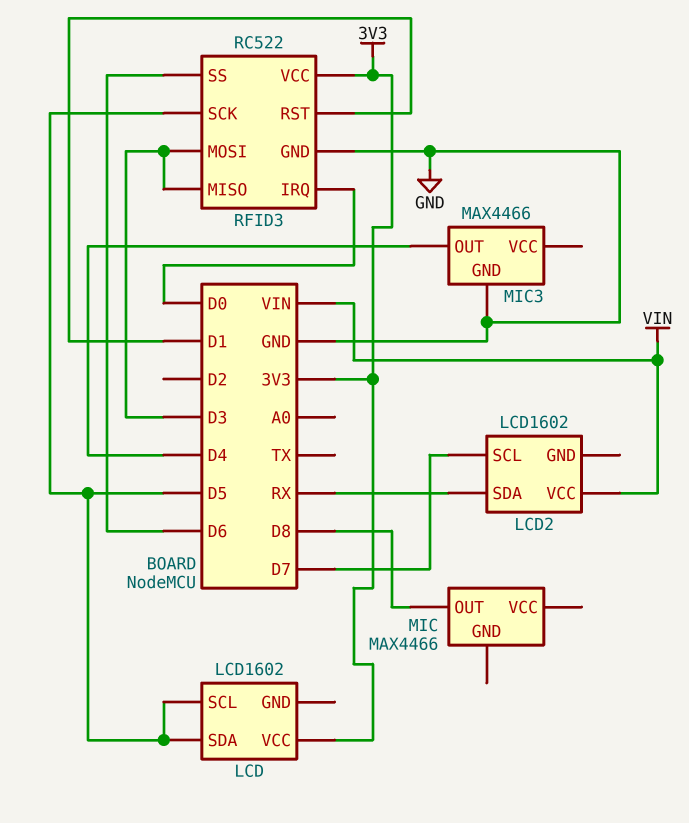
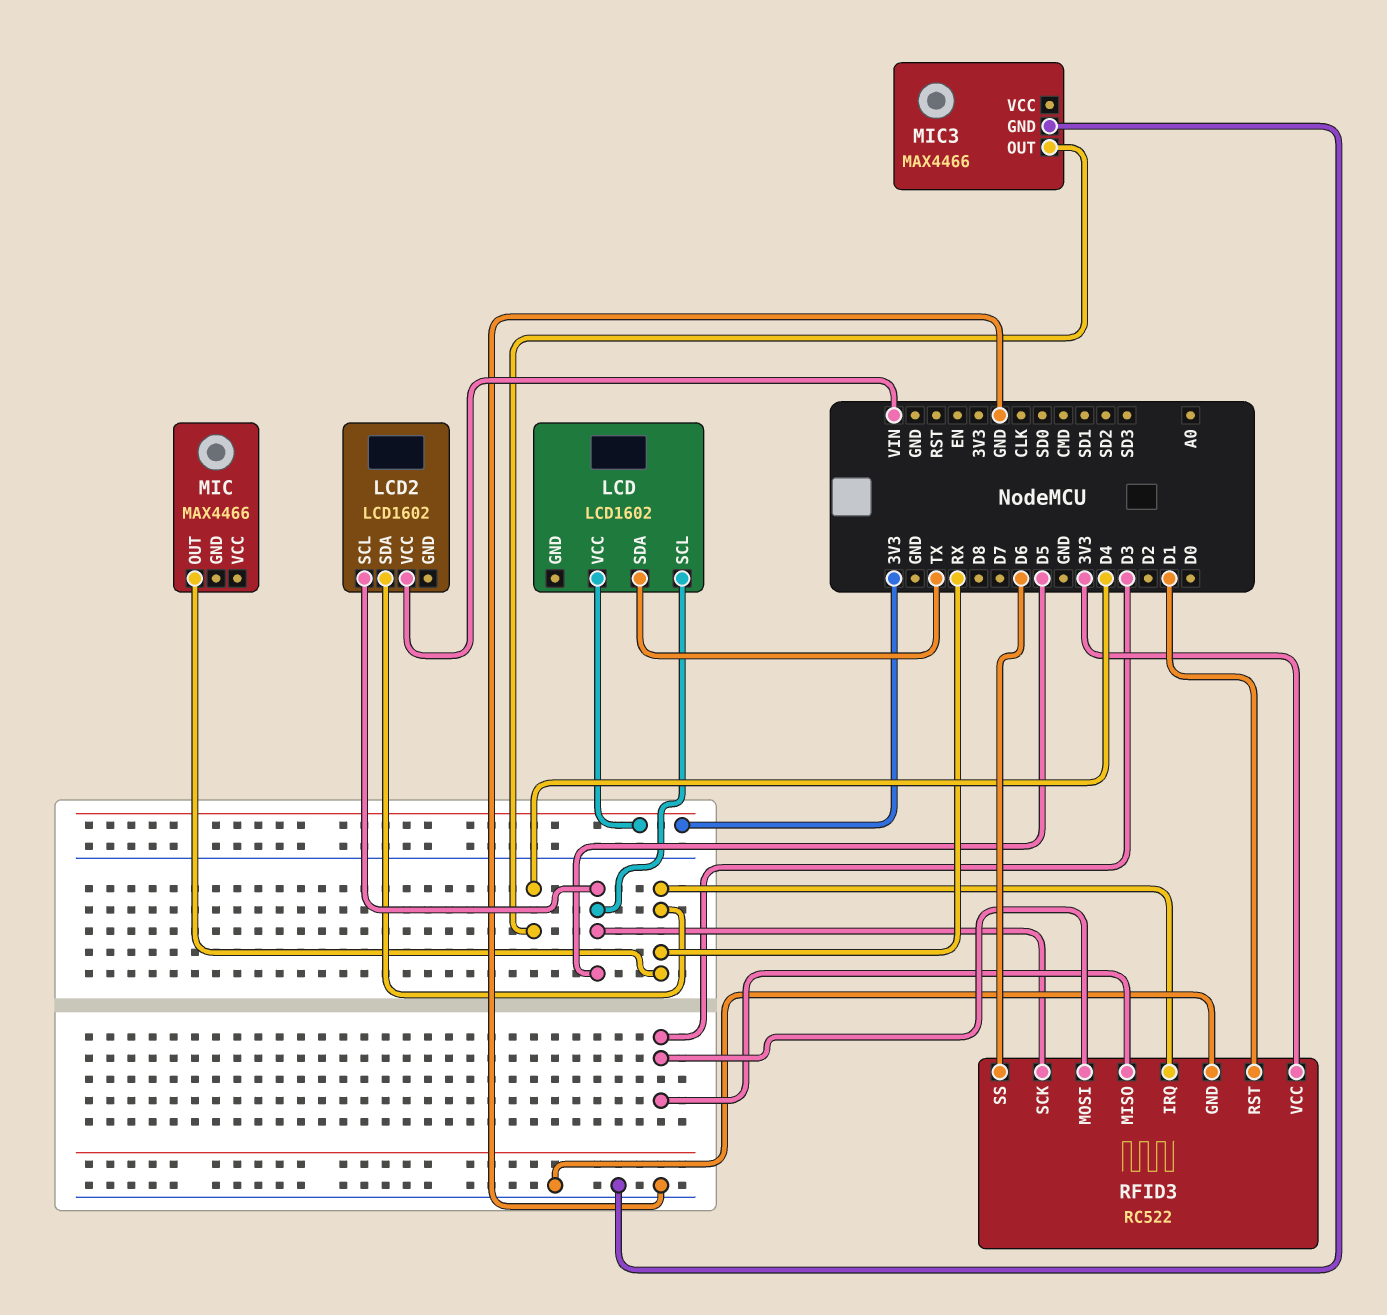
LCD pin SDA: D5 -> TX
LCD2 pin SCL: D7 -> D5
MIC pin OUT: D8 -> RX
RFID3 pin IRQ: D0 -> RX

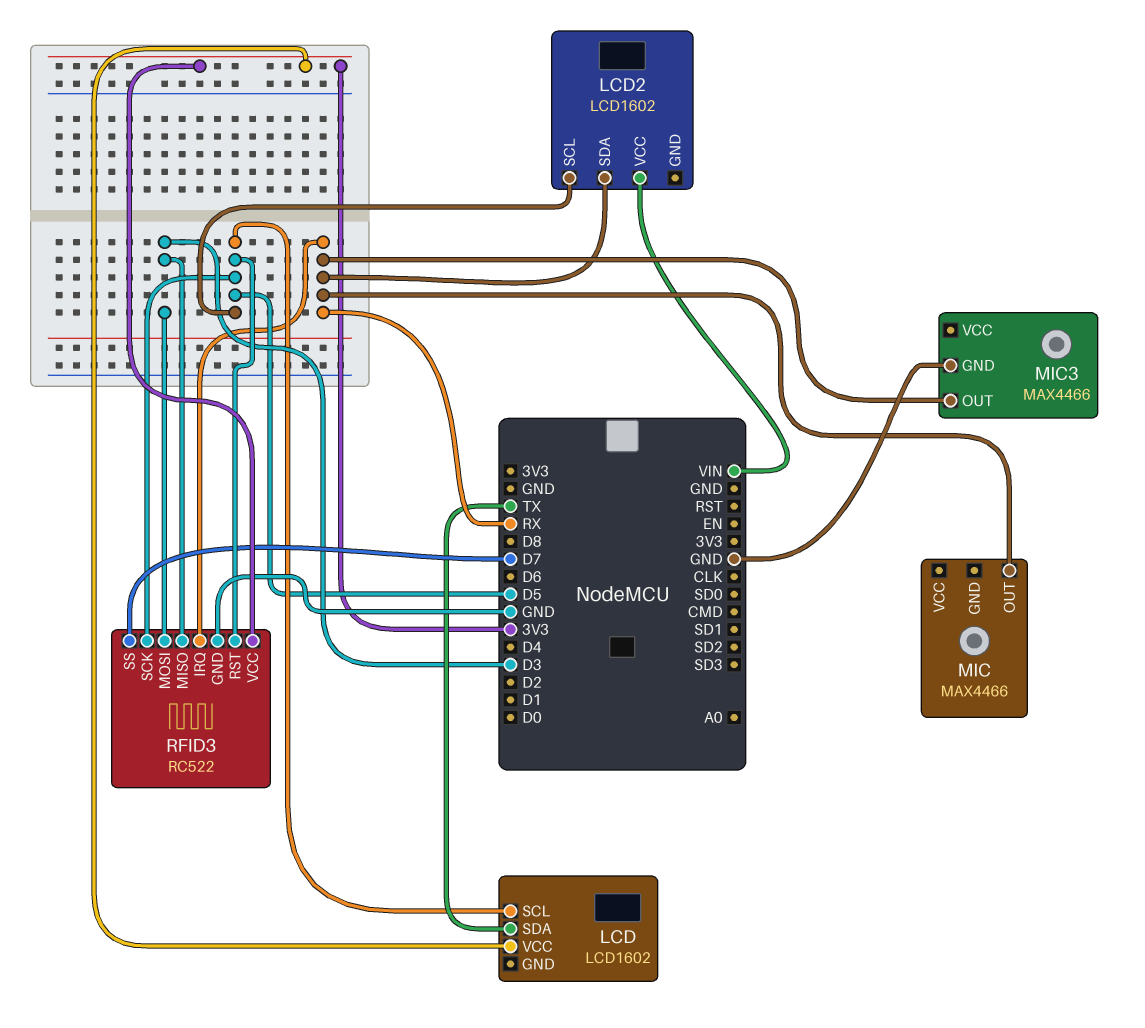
MIC3 pin OUT: D4 -> RX
RFID3 pin RST: D1 -> D5
RFID3 pin SS: D6 -> D7

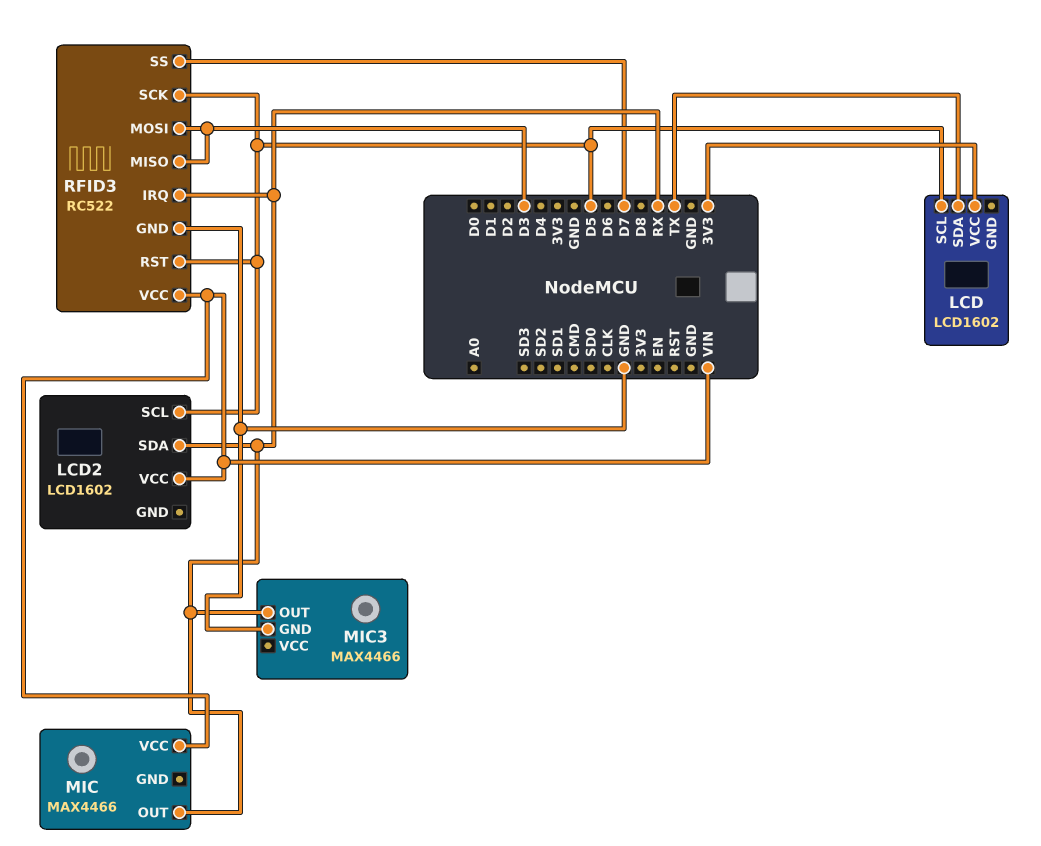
MIC pin VCC: none -> VIN
RFID3 pin VCC: 3V3 -> VIN

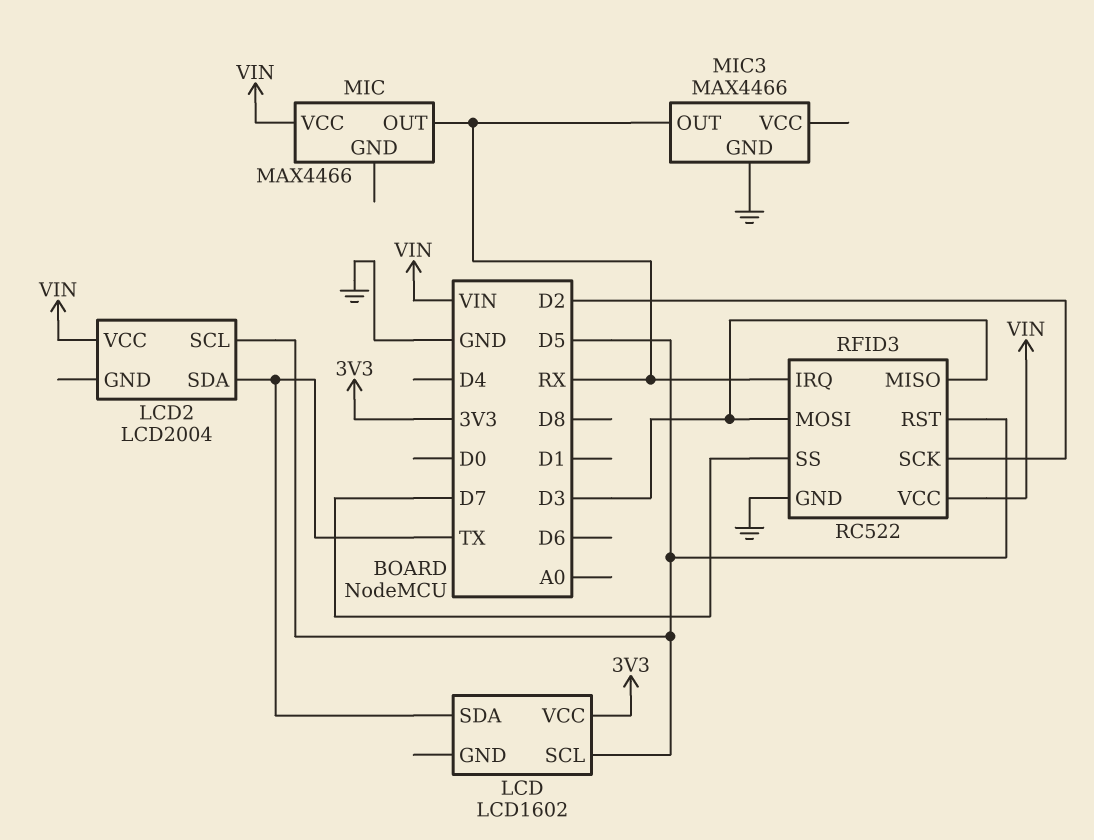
LCD2: LCD1602 -> LCD2004
LCD2 pin SDA: RX -> TX
RFID3 pin SCK: D5 -> D2

